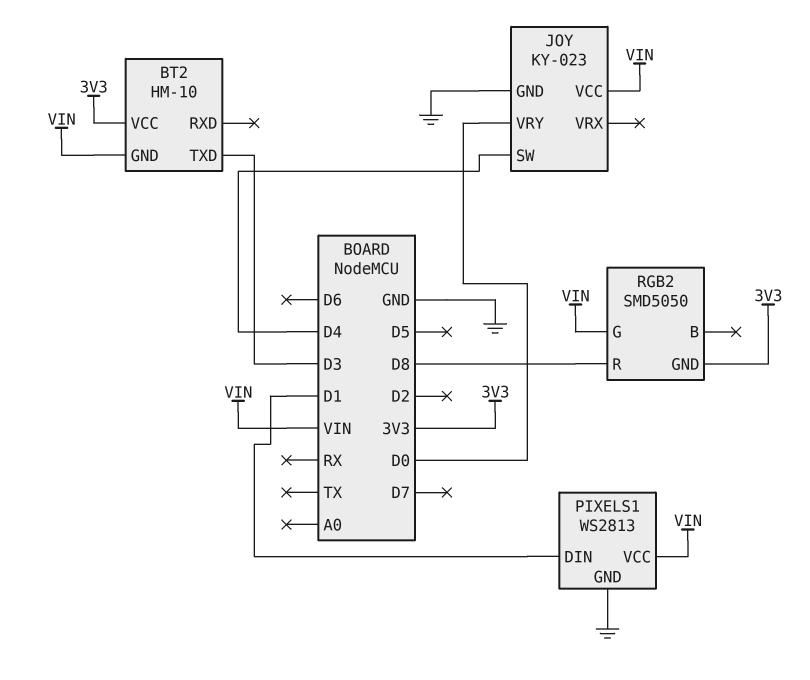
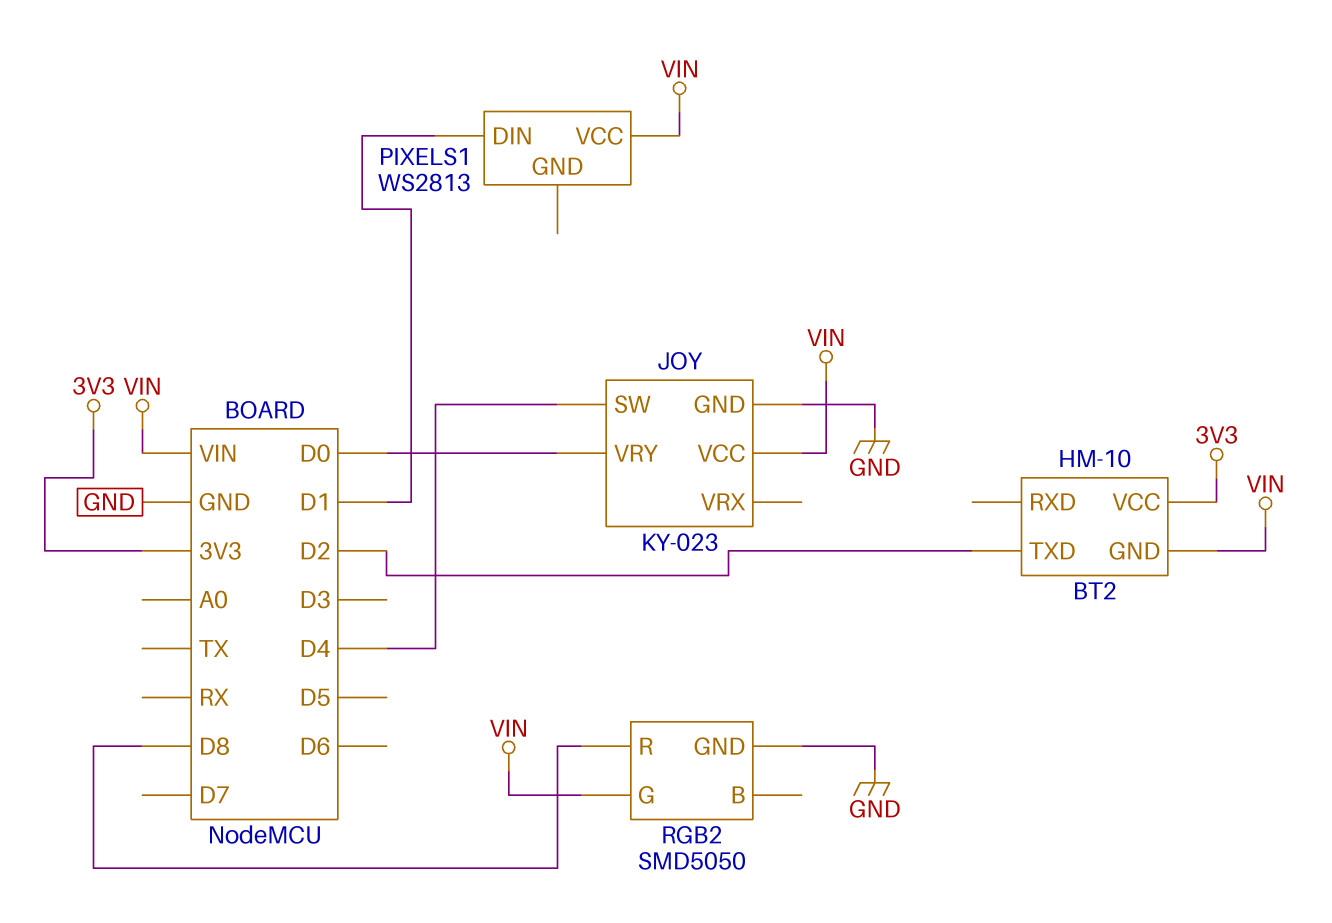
BT2 pin TXD: D3 -> D2
PIXELS1 pin GND: GND -> none
RGB2 pin GND: 3V3 -> GND

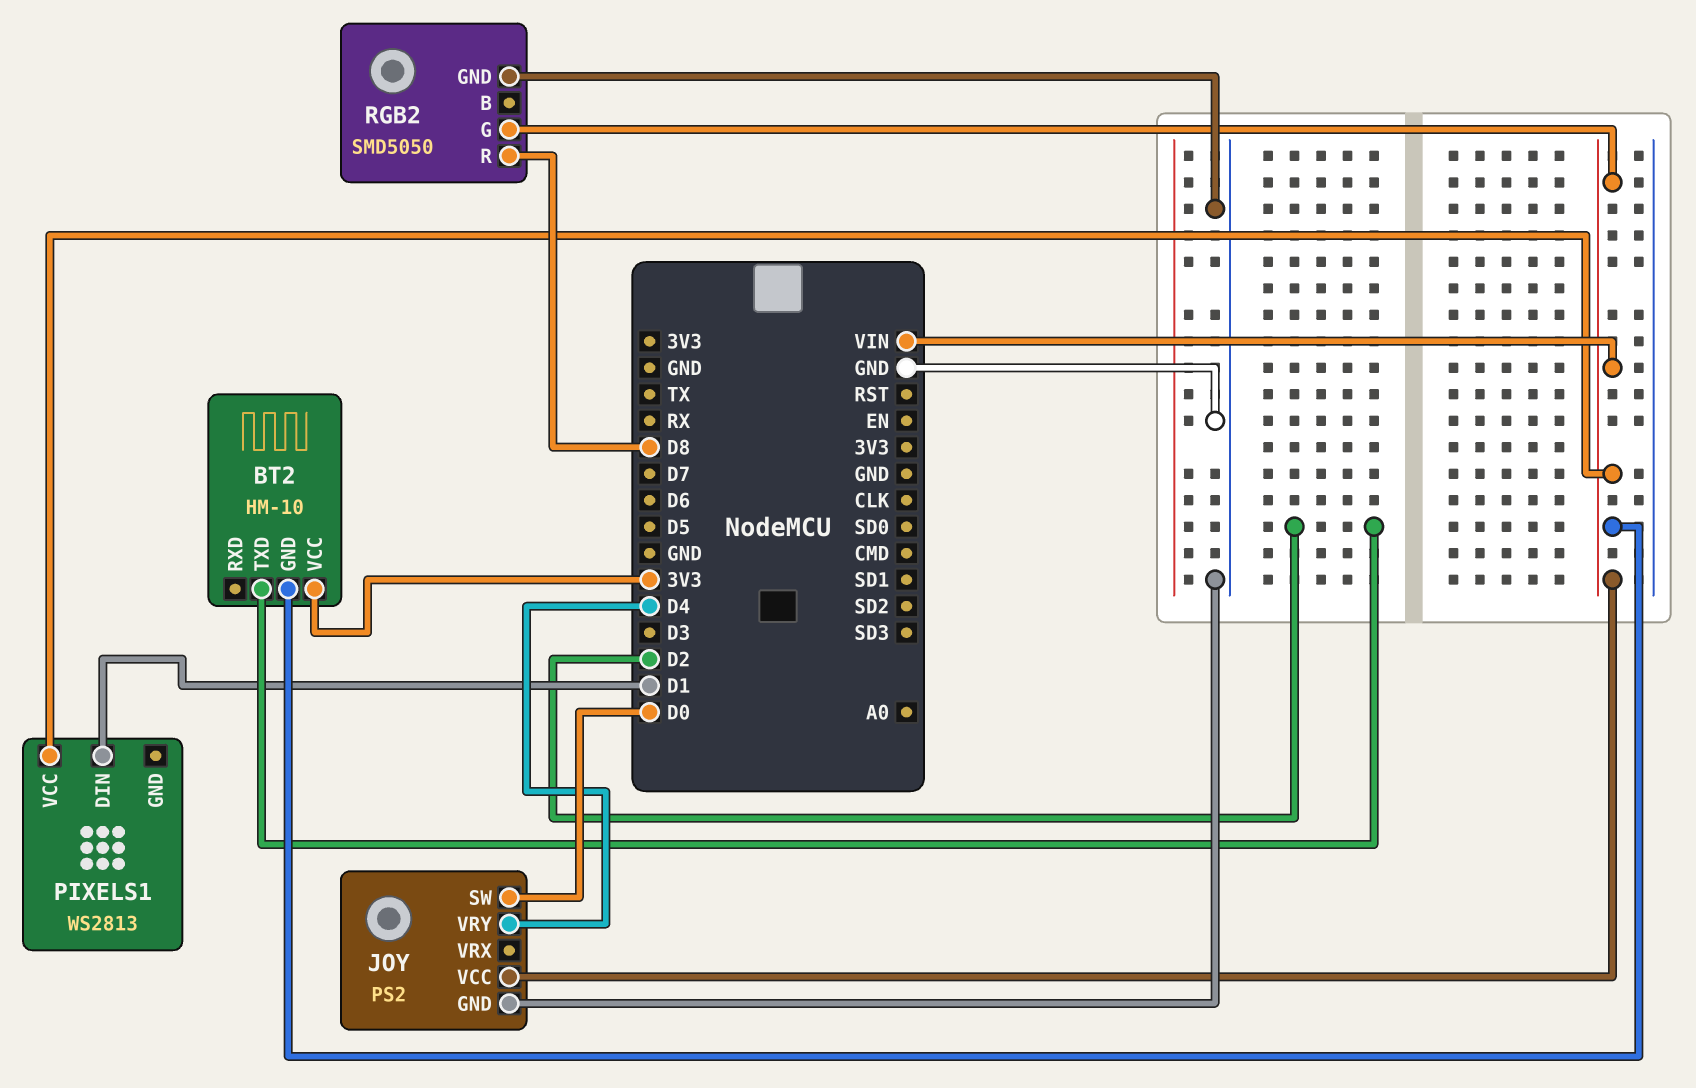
JOY: KY-023 -> PS2
JOY pin SW: D4 -> D0
JOY pin VRY: D0 -> D4

